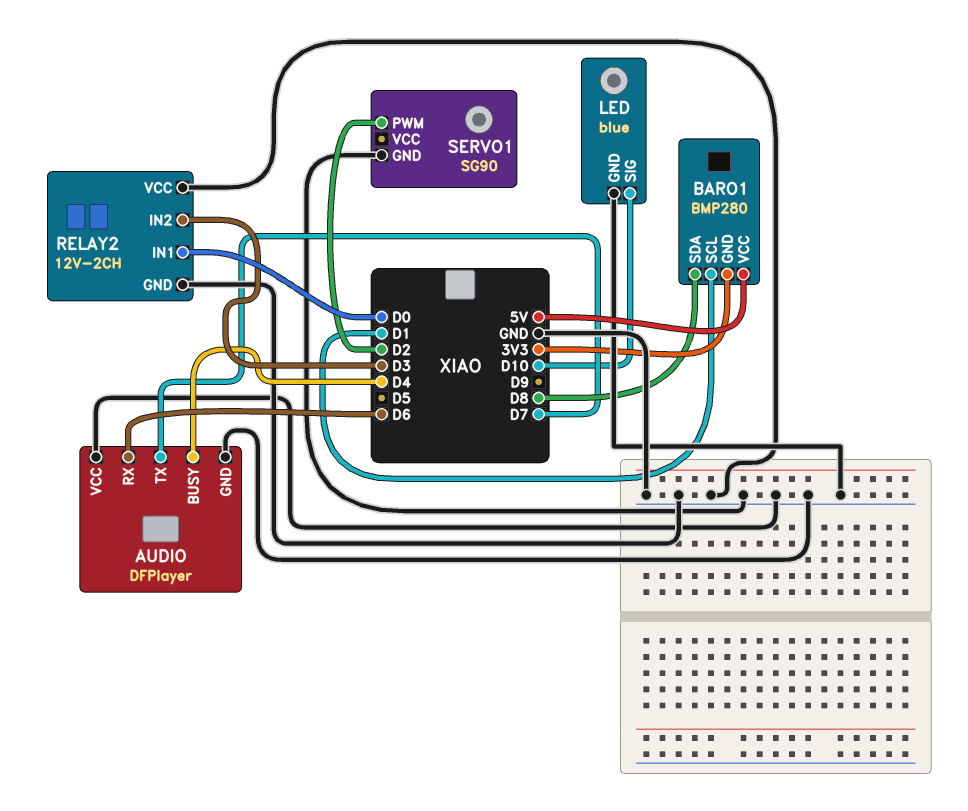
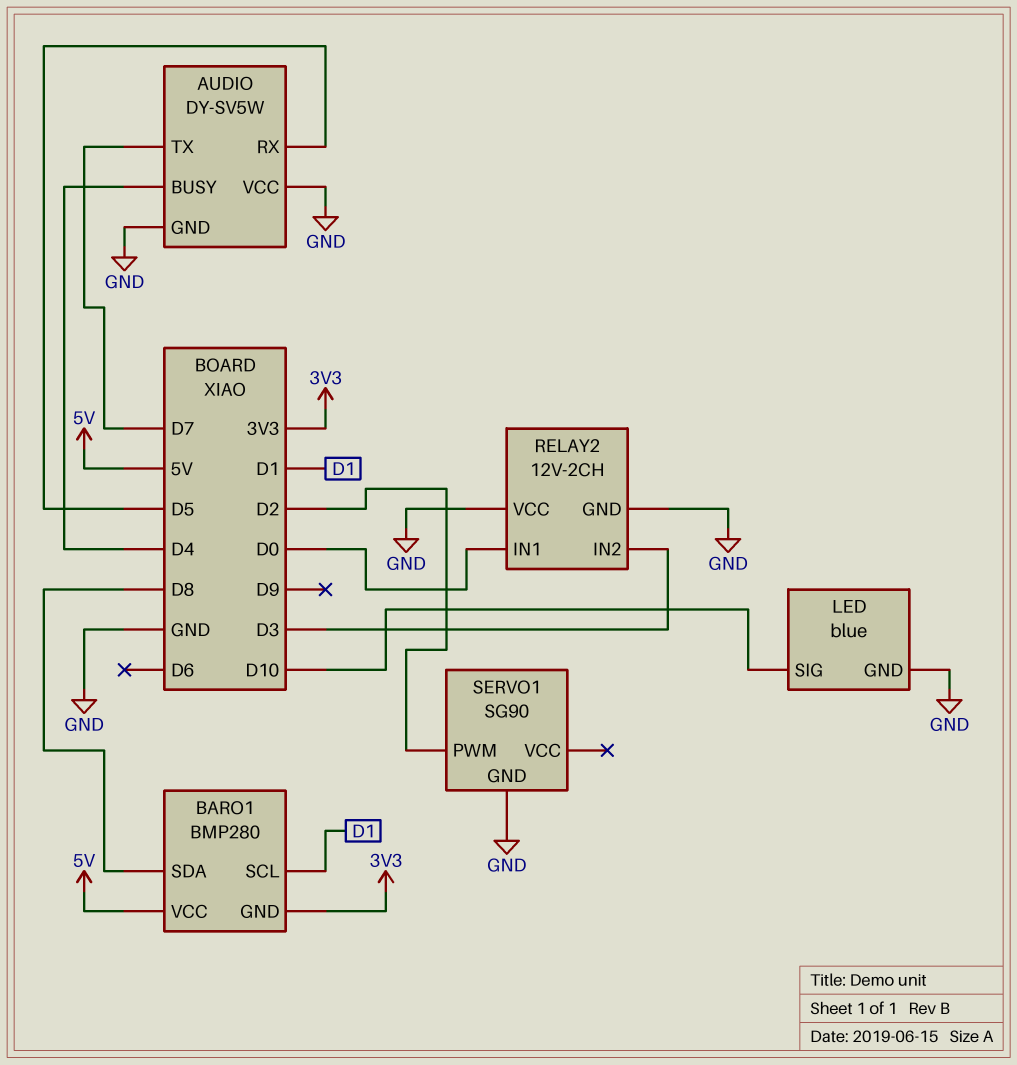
AUDIO: DFPlayer -> DY-SV5W
AUDIO pin RX: D6 -> D5

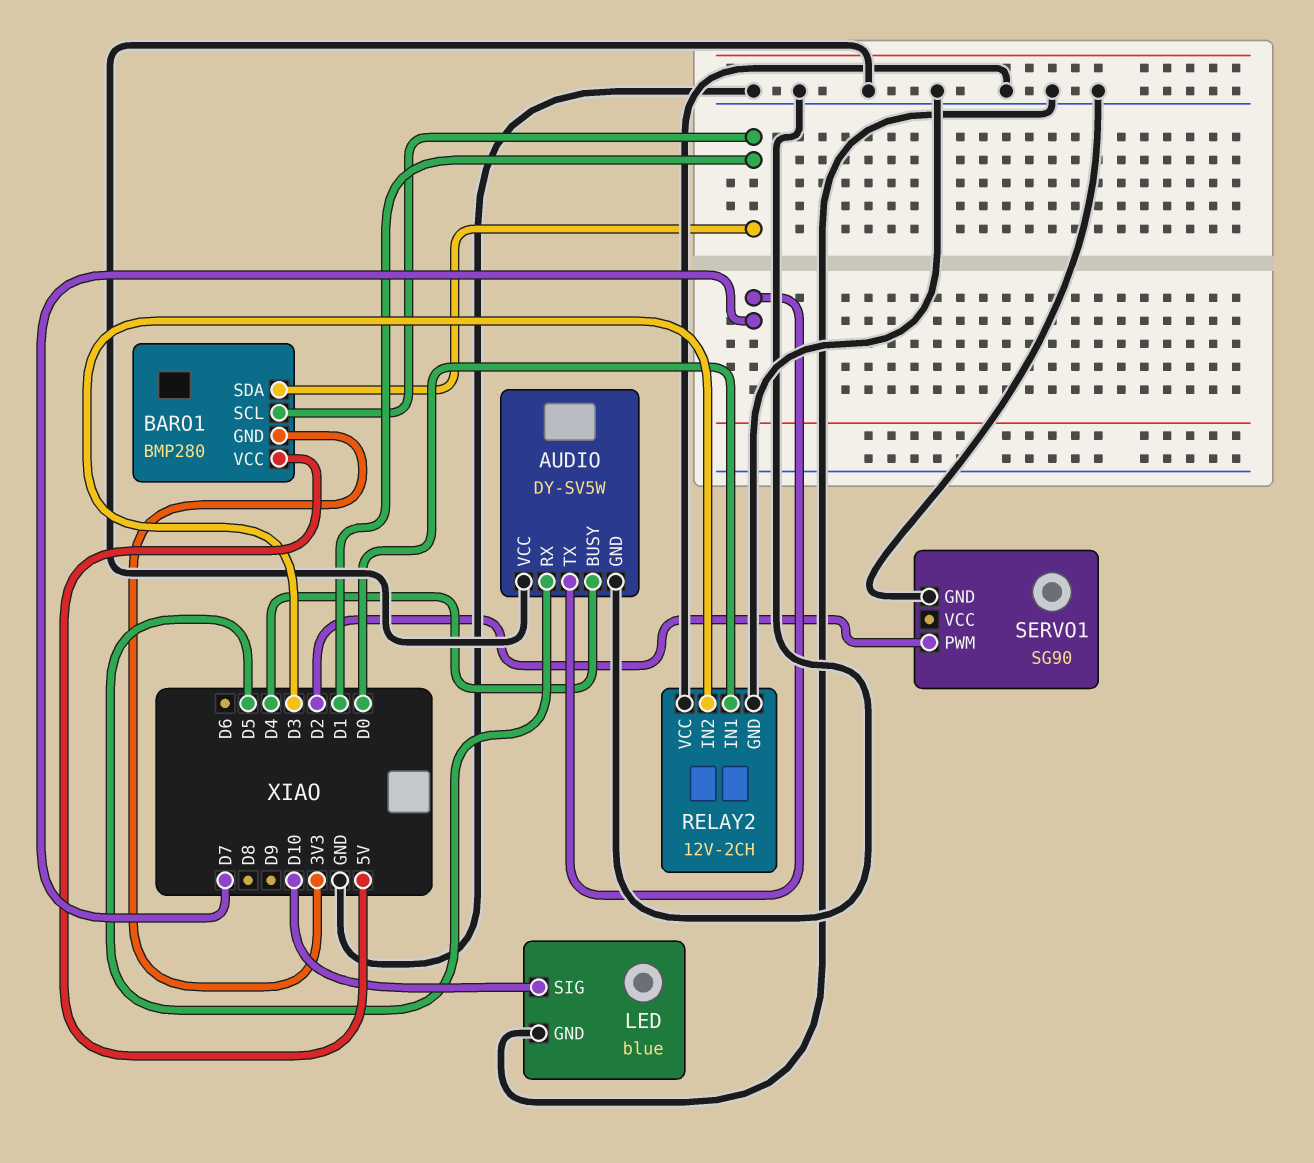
BARO1 pin SDA: D8 -> D1

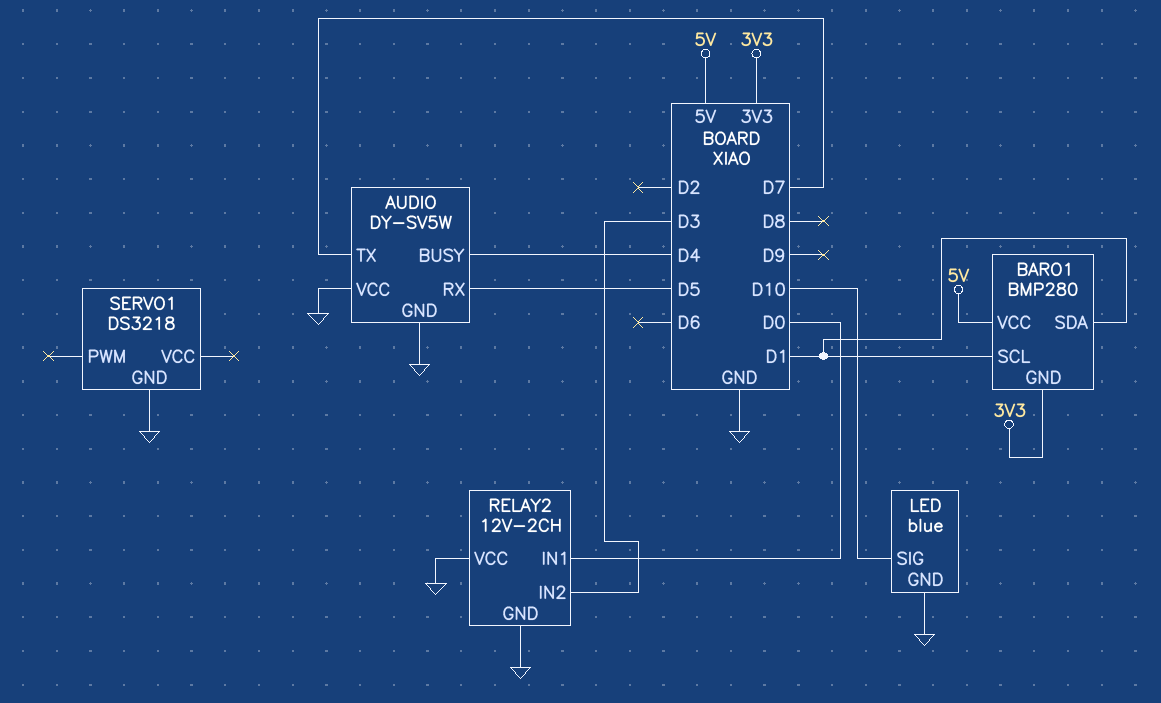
SERVO1: SG90 -> DS3218
SERVO1 pin PWM: D2 -> none

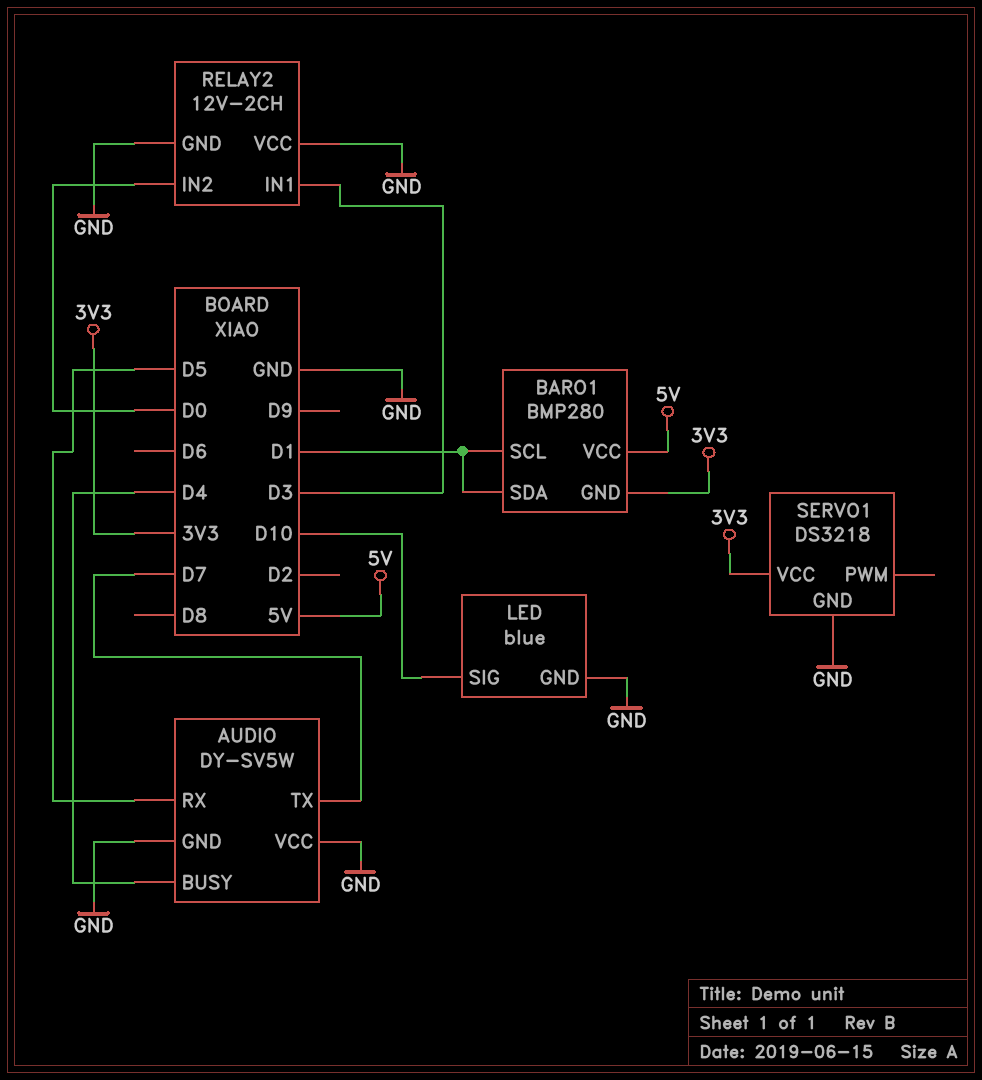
RELAY2 pin IN1: D0 -> D3
RELAY2 pin IN2: D3 -> D0
SERVO1 pin VCC: none -> 3V3

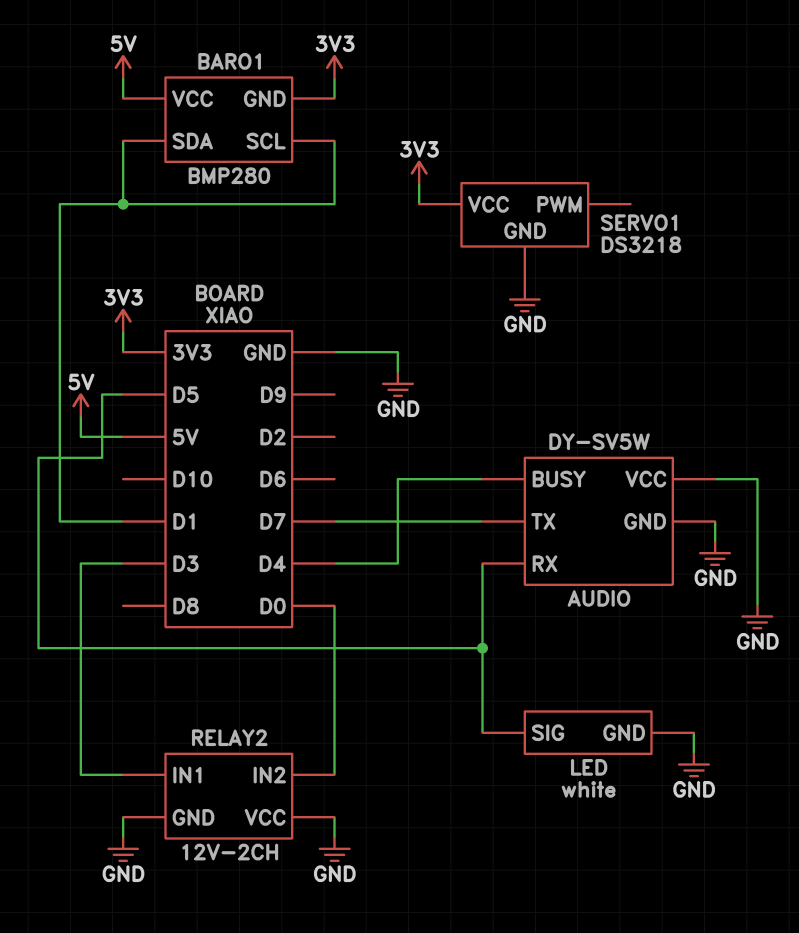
LED: blue -> white
LED pin SIG: D10 -> D5

